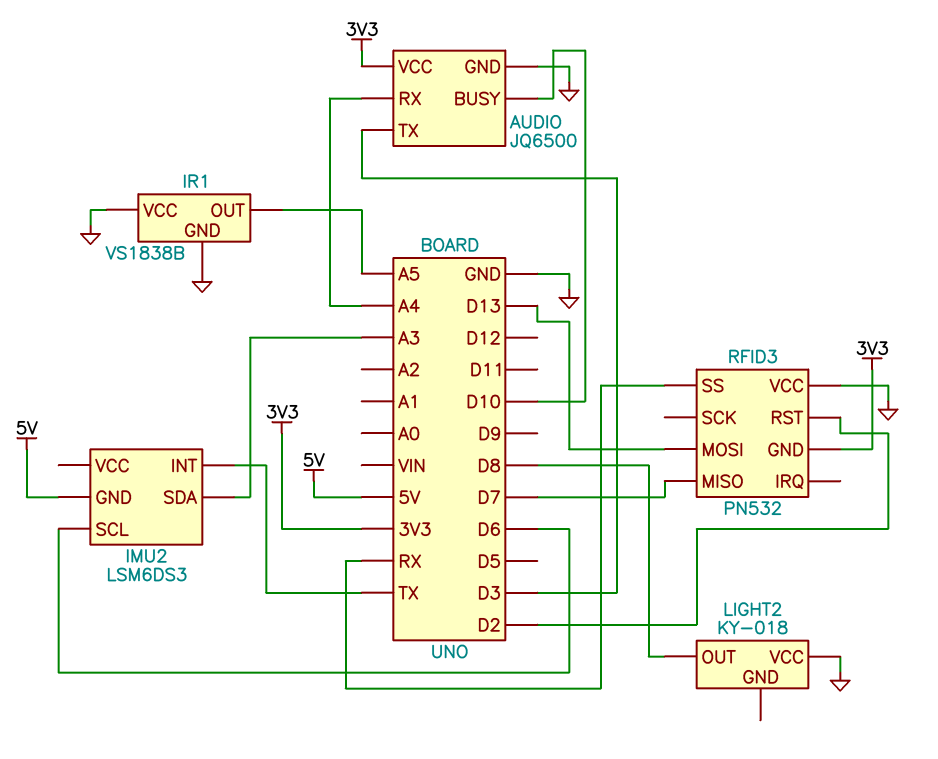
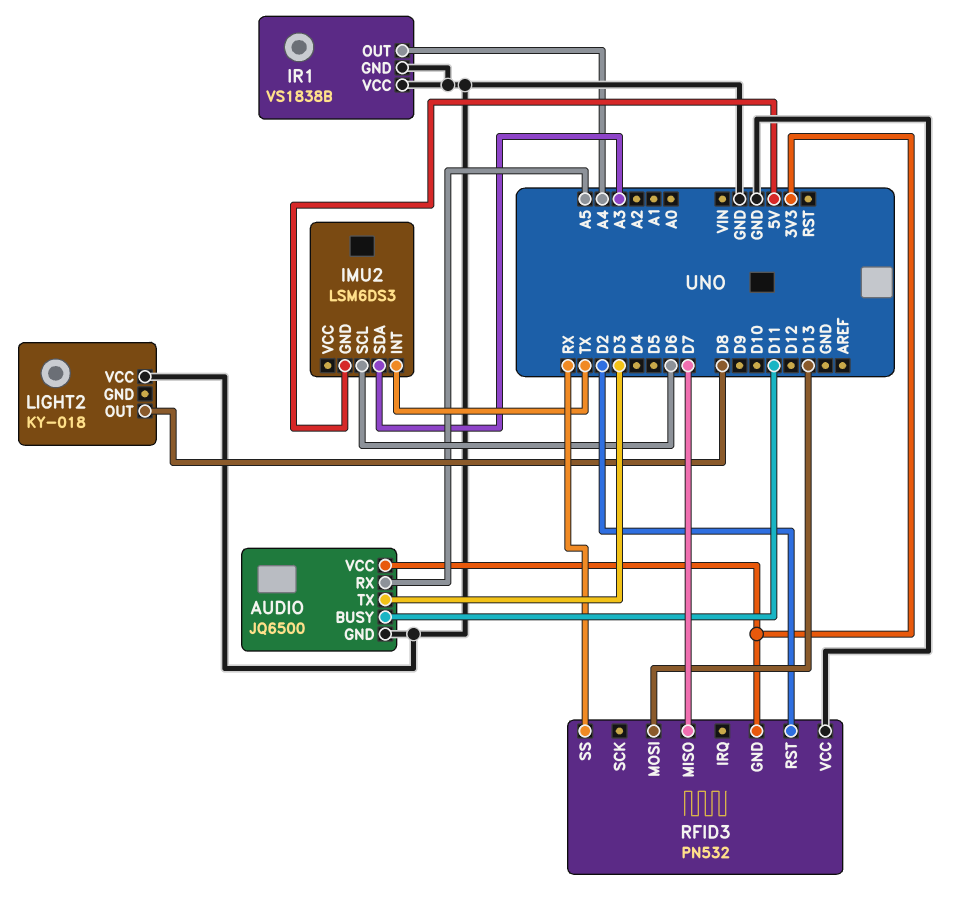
AUDIO pin BUSY: D10 -> D11
AUDIO pin RX: A4 -> A5
IR1 pin OUT: A5 -> A4

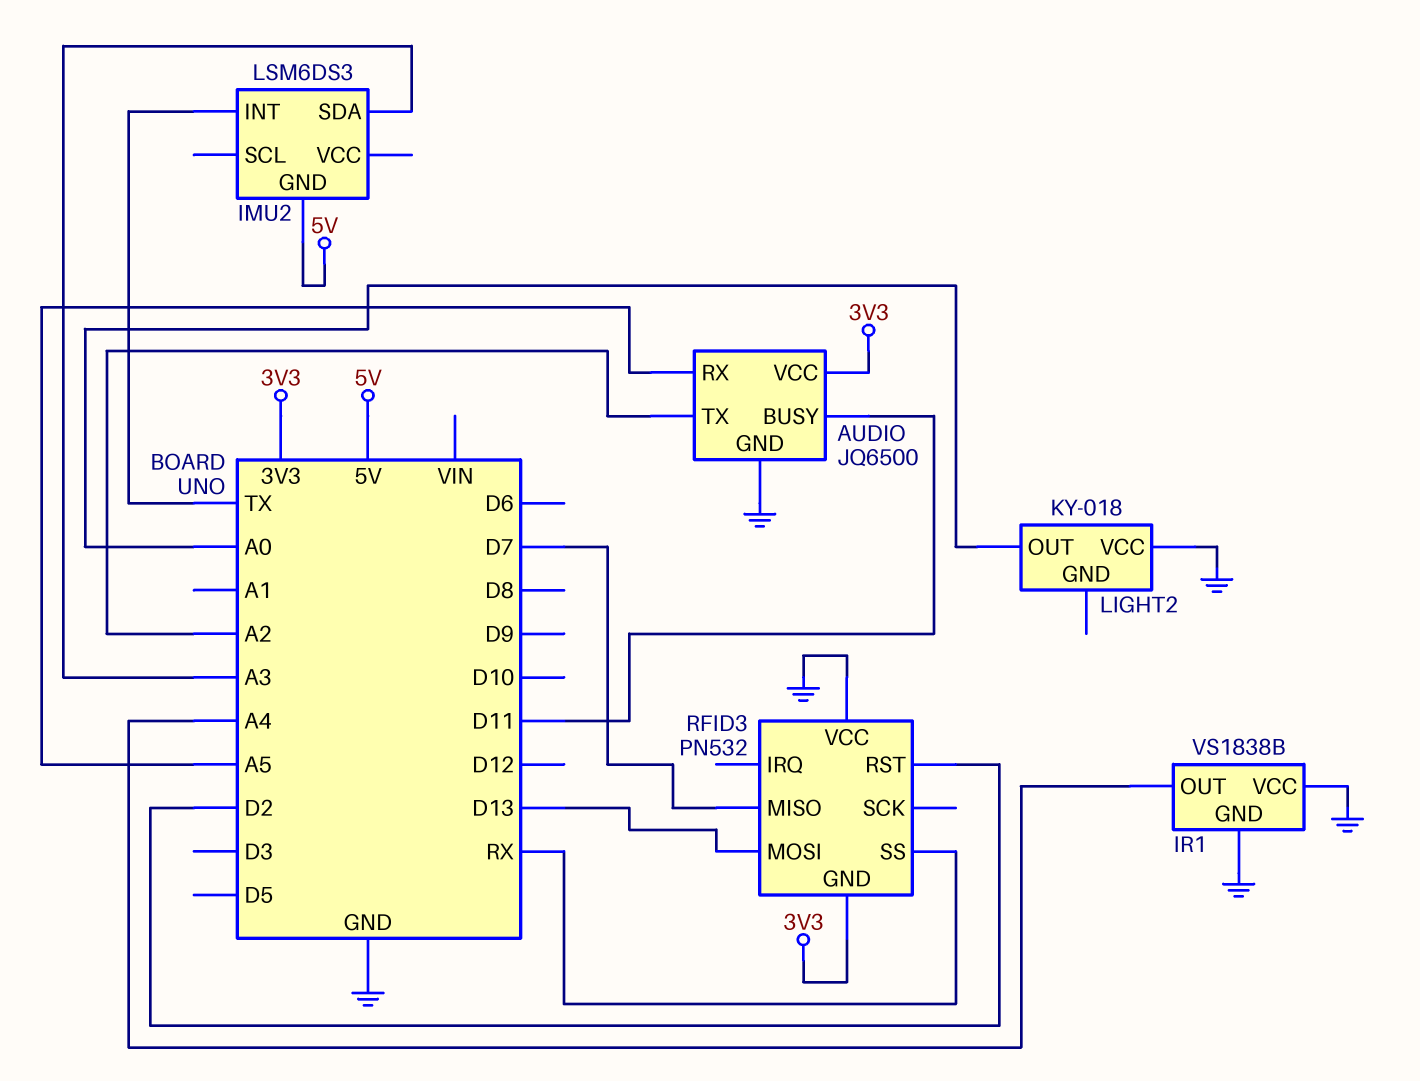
AUDIO pin TX: D3 -> A2
IMU2 pin SCL: D6 -> none
LIGHT2 pin OUT: D8 -> A0

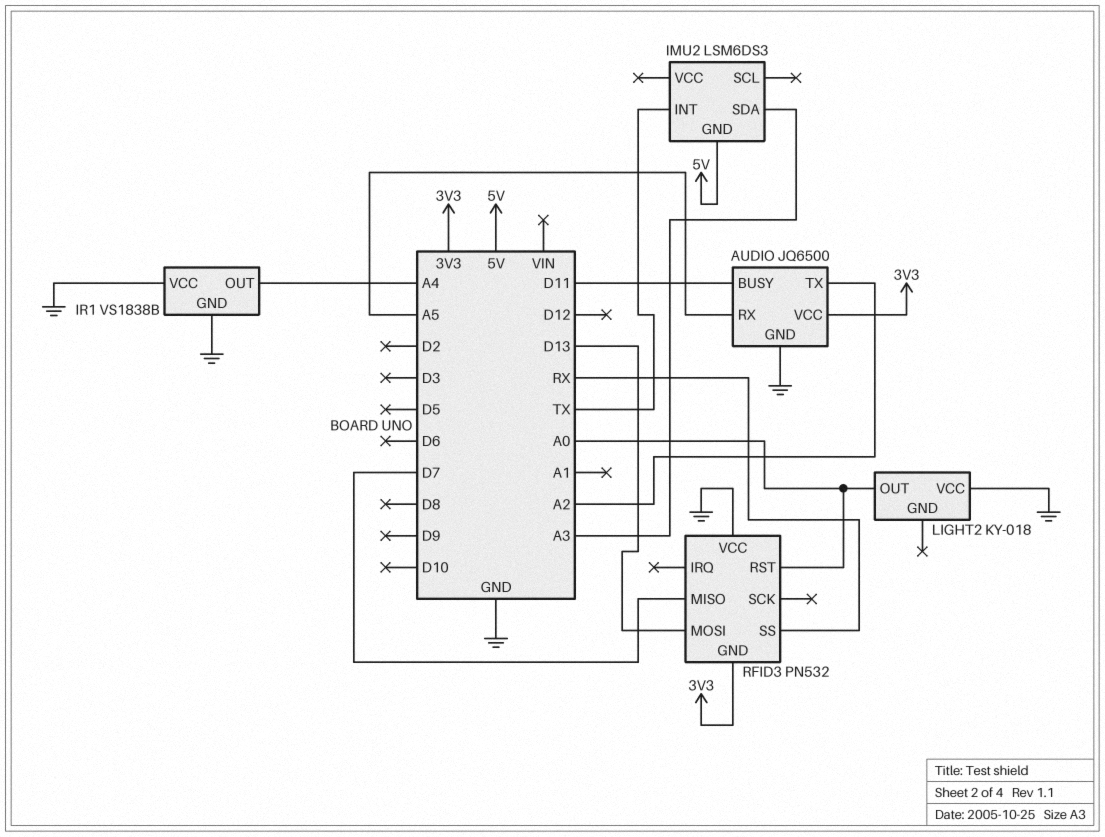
RFID3 pin RST: D2 -> A0

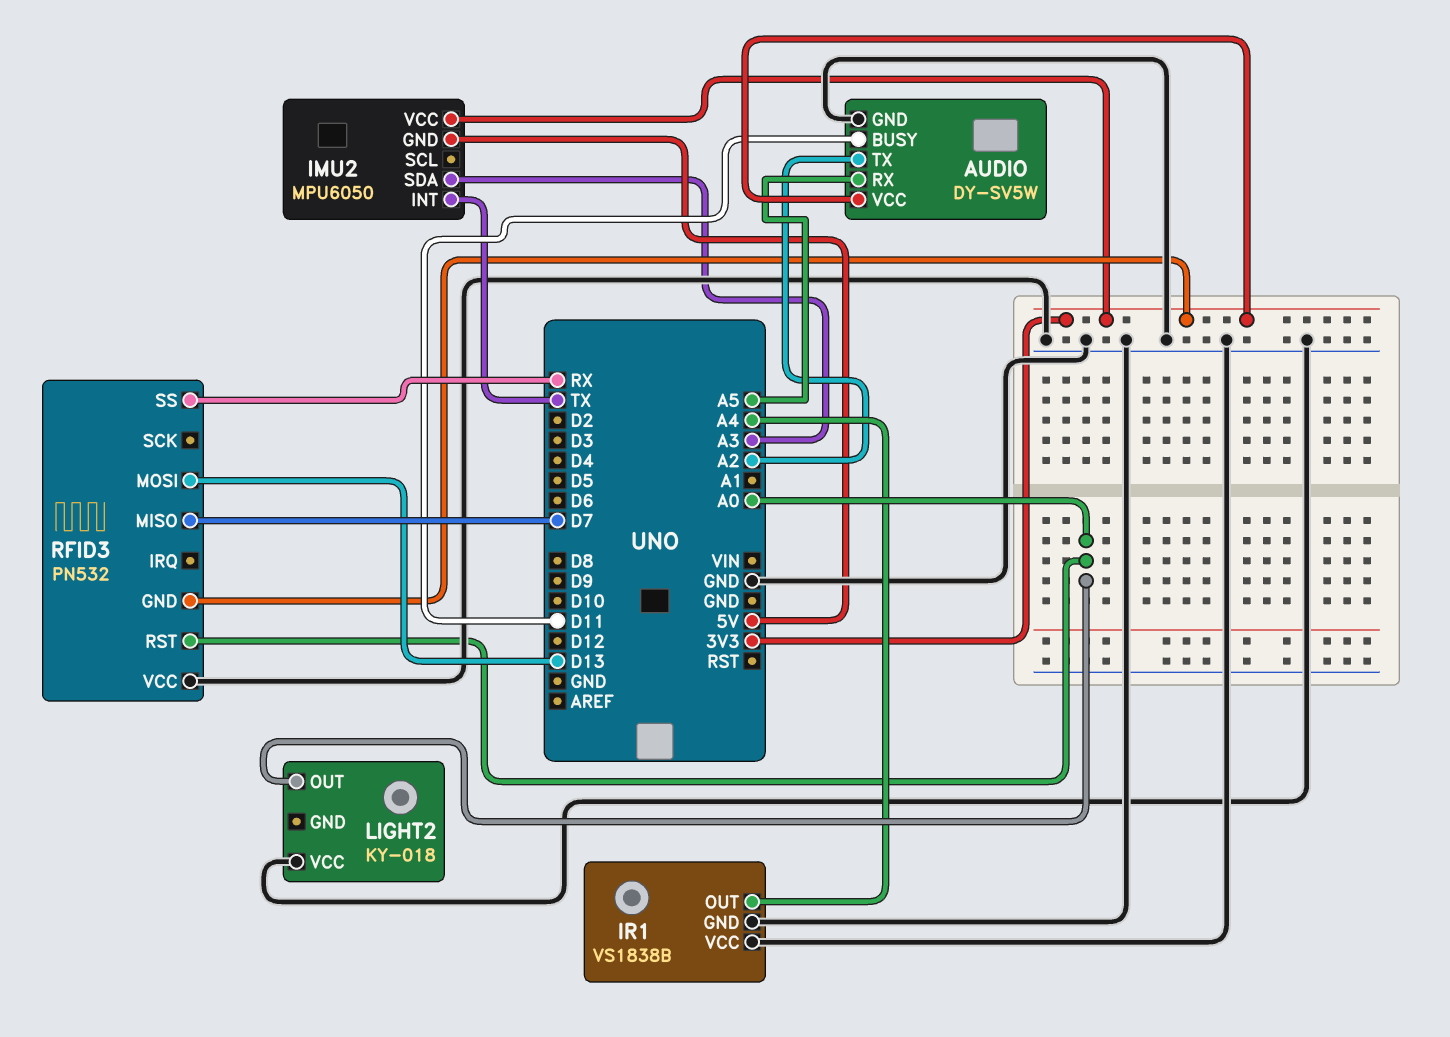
AUDIO: JQ6500 -> DY-SV5W
IMU2: LSM6DS3 -> MPU6050
IMU2 pin VCC: none -> 3V3

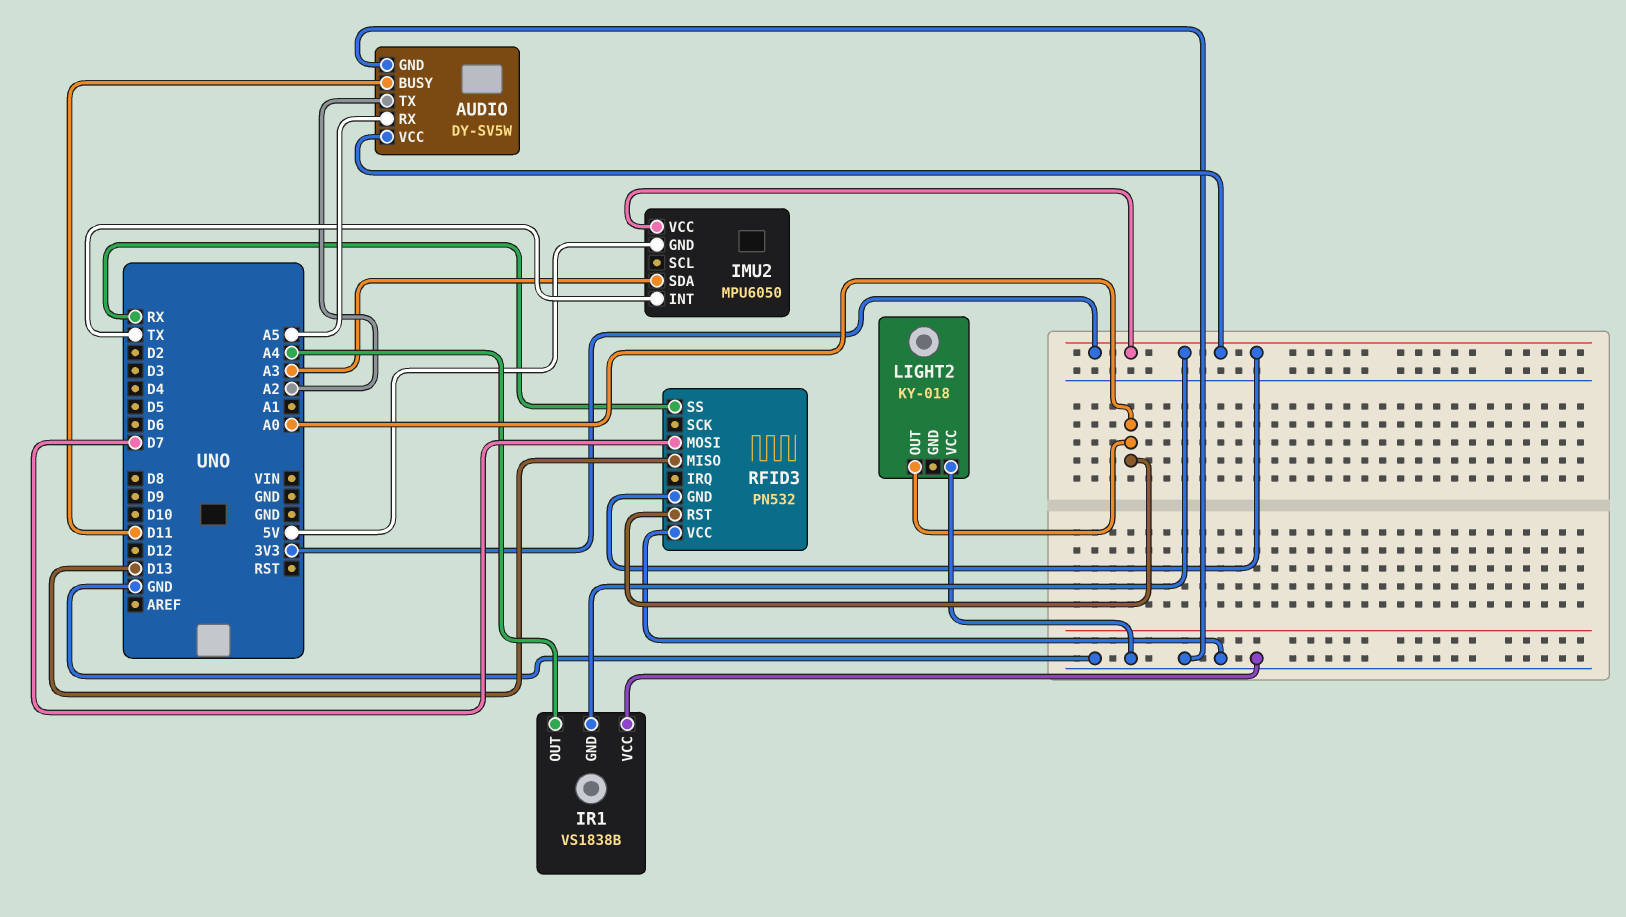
IR1 pin GND: GND -> 3V3
RFID3 pin MISO: D7 -> D13
RFID3 pin MOSI: D13 -> D7

